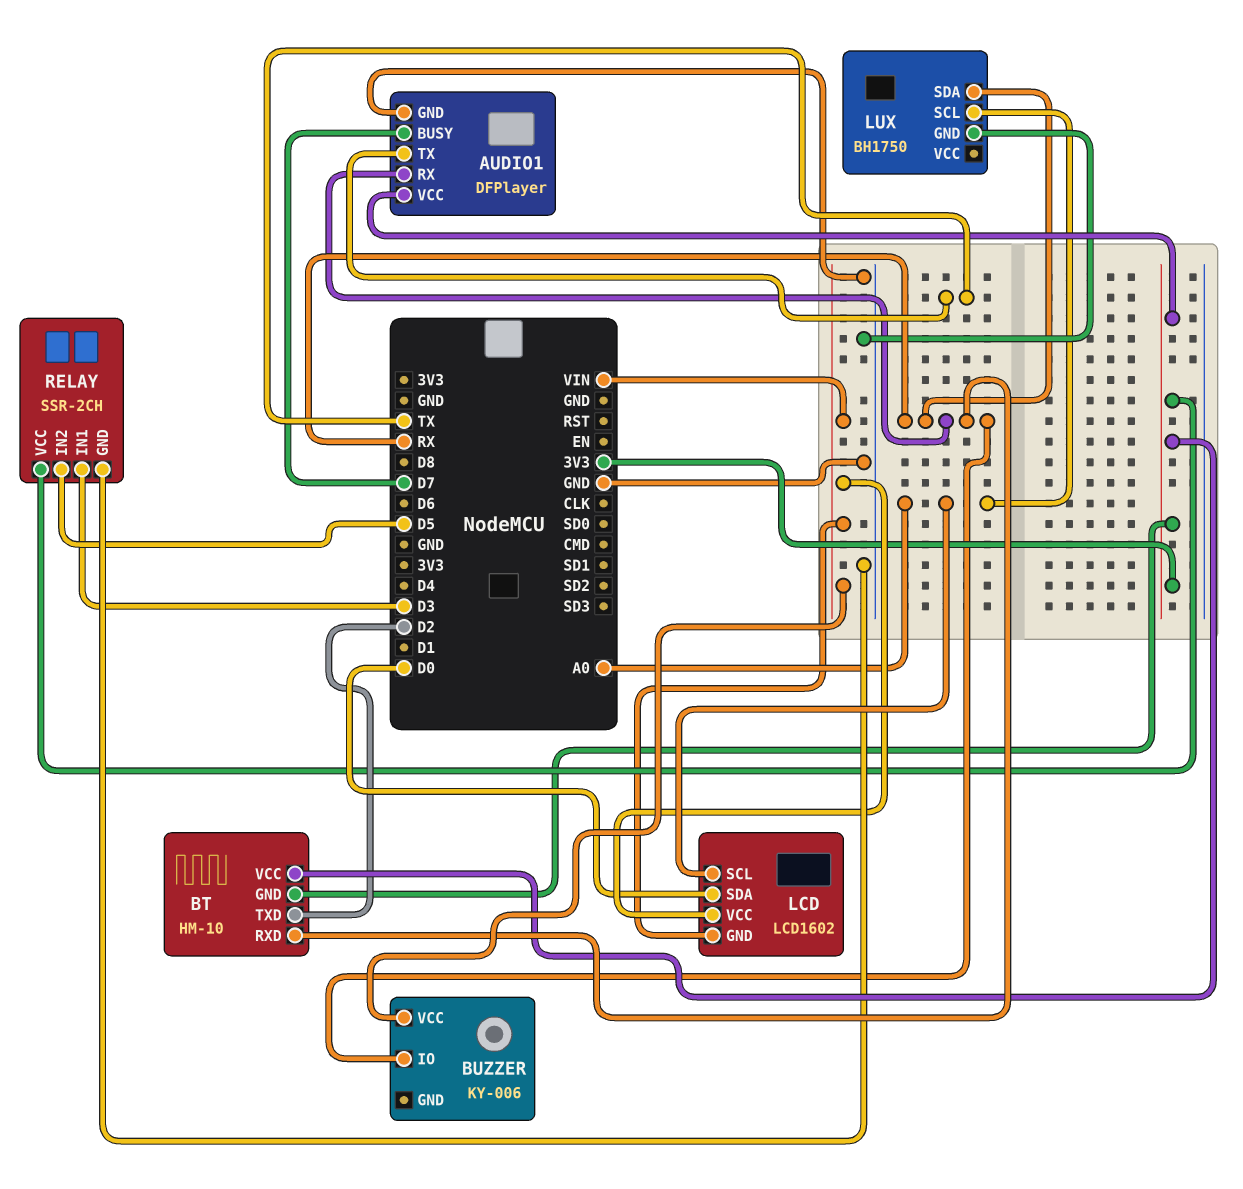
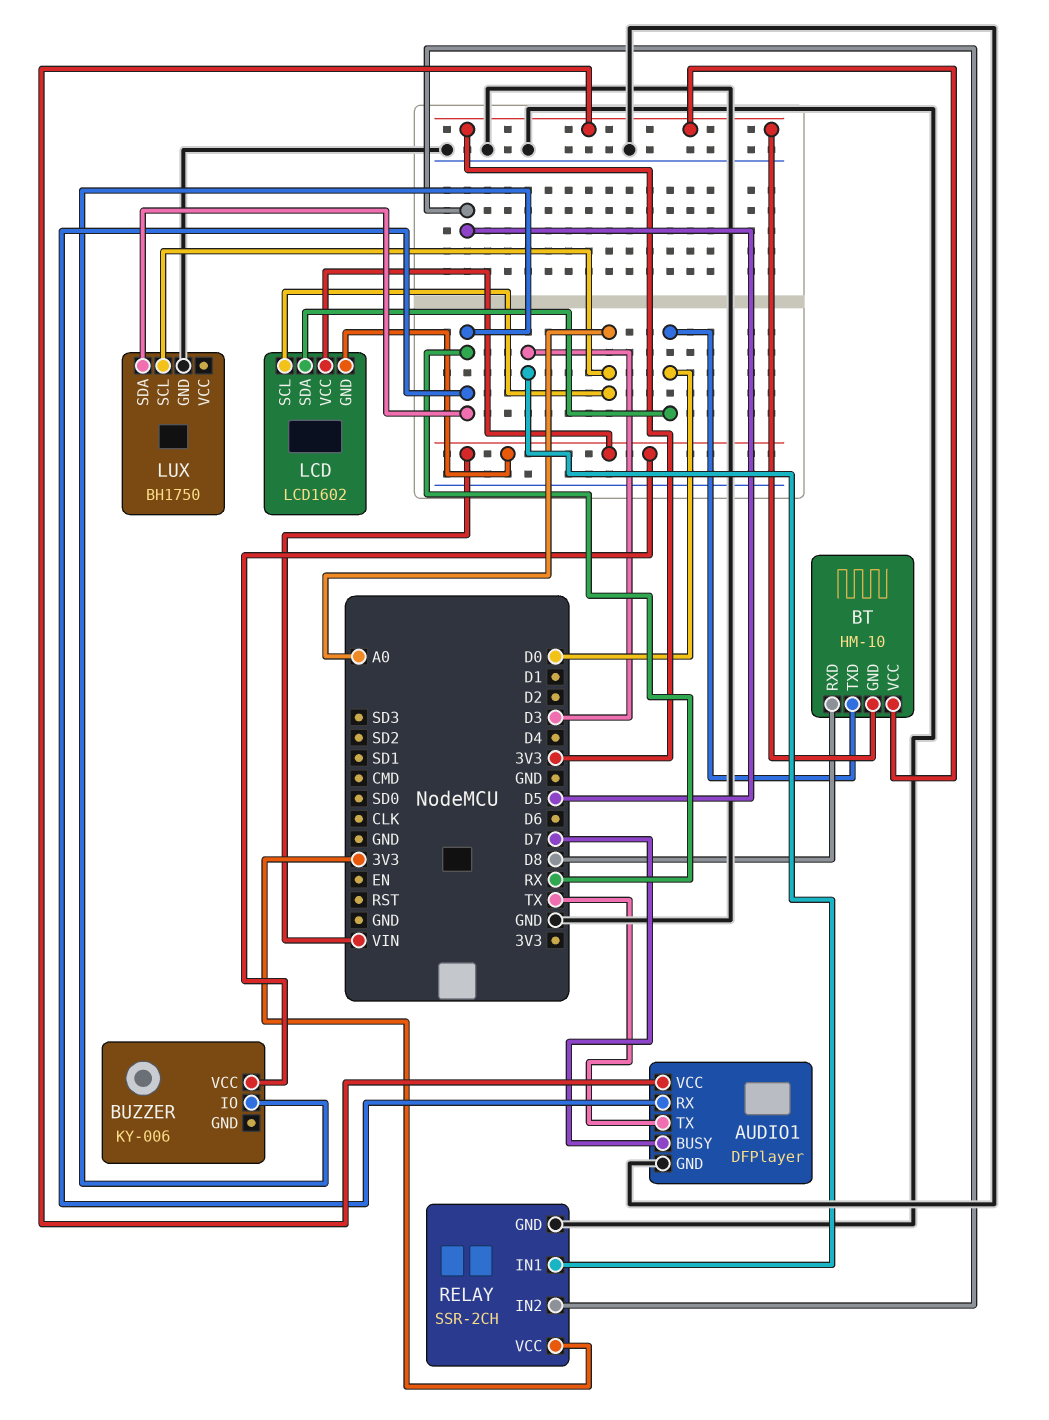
BT pin RXD: RX -> D8
BT pin TXD: D2 -> D0

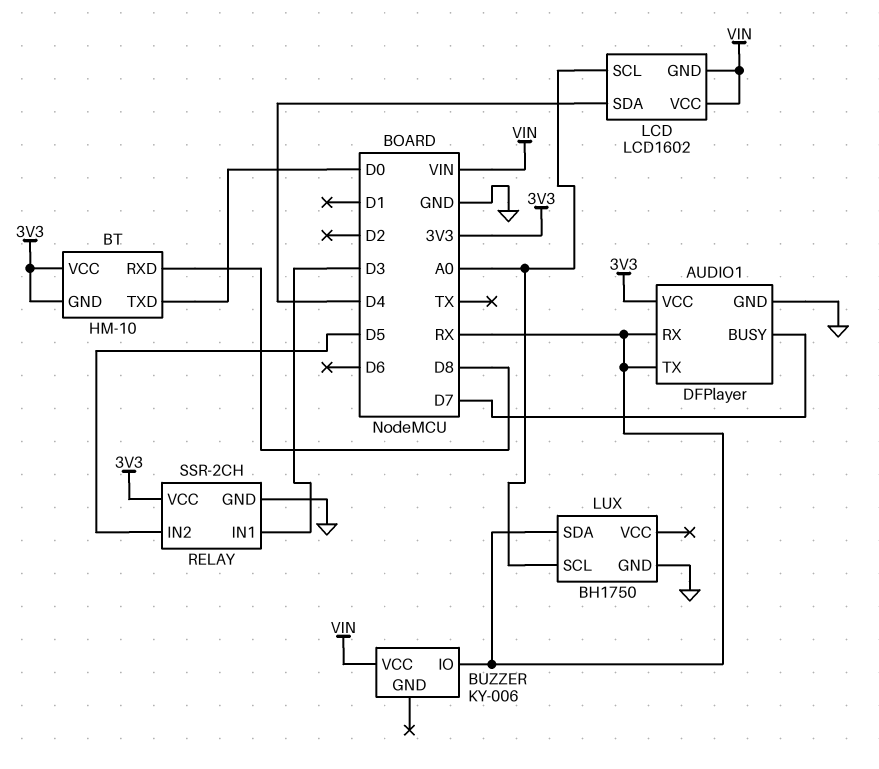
AUDIO1 pin TX: TX -> RX
LCD pin SDA: D0 -> D4

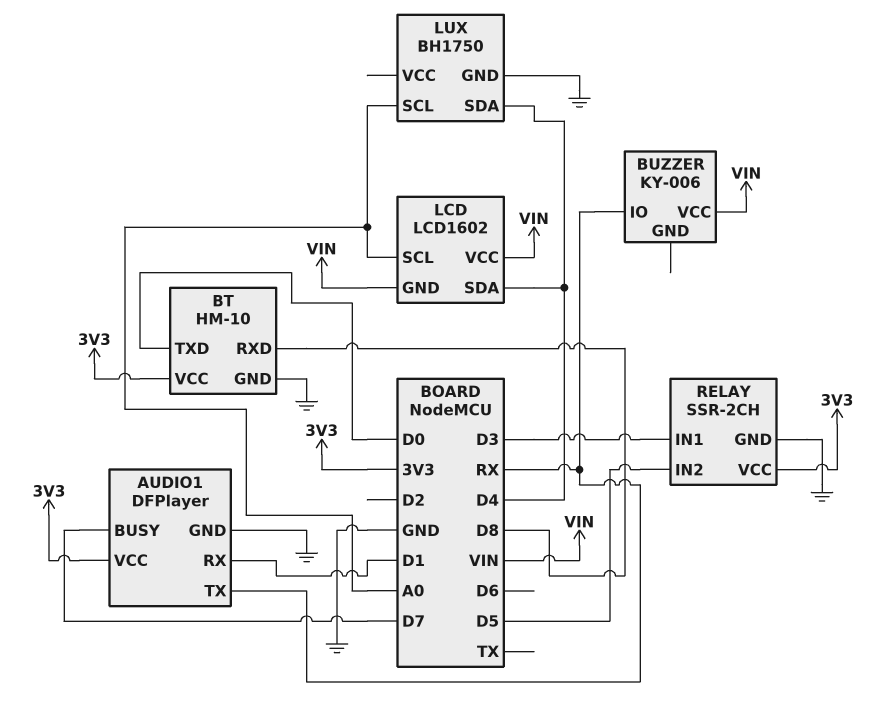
AUDIO1 pin RX: RX -> D1
BT pin GND: 3V3 -> GND
LUX pin SDA: RX -> D4

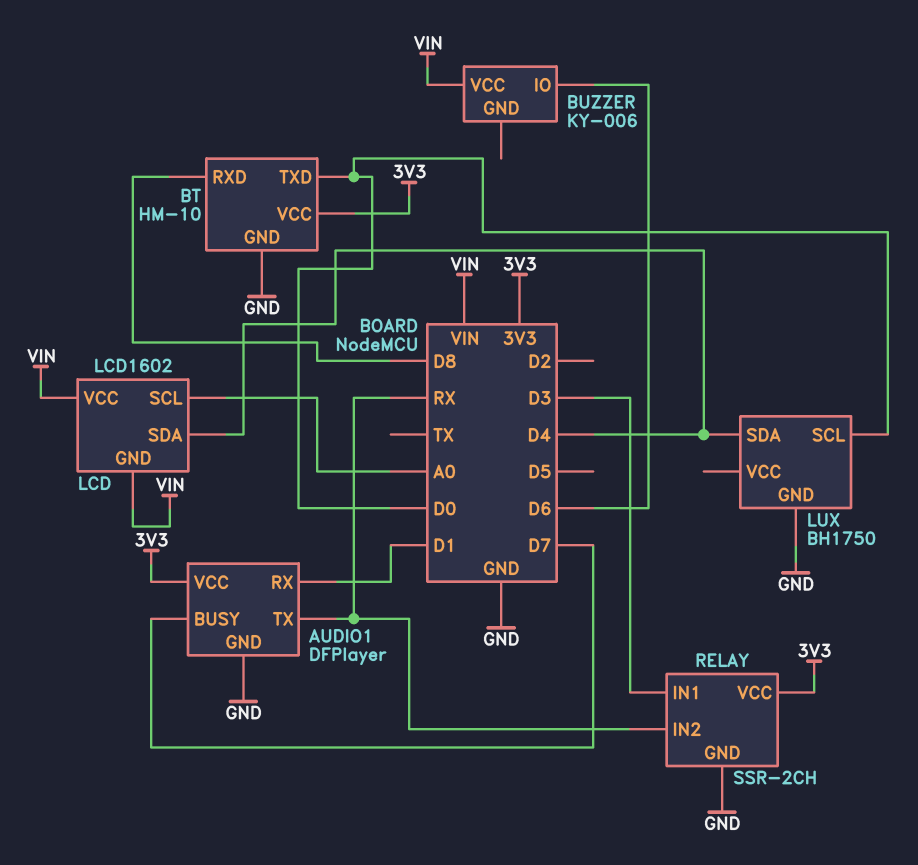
BUZZER pin IO: RX -> D6
LUX pin SCL: A0 -> D0
RELAY pin IN2: D5 -> RX

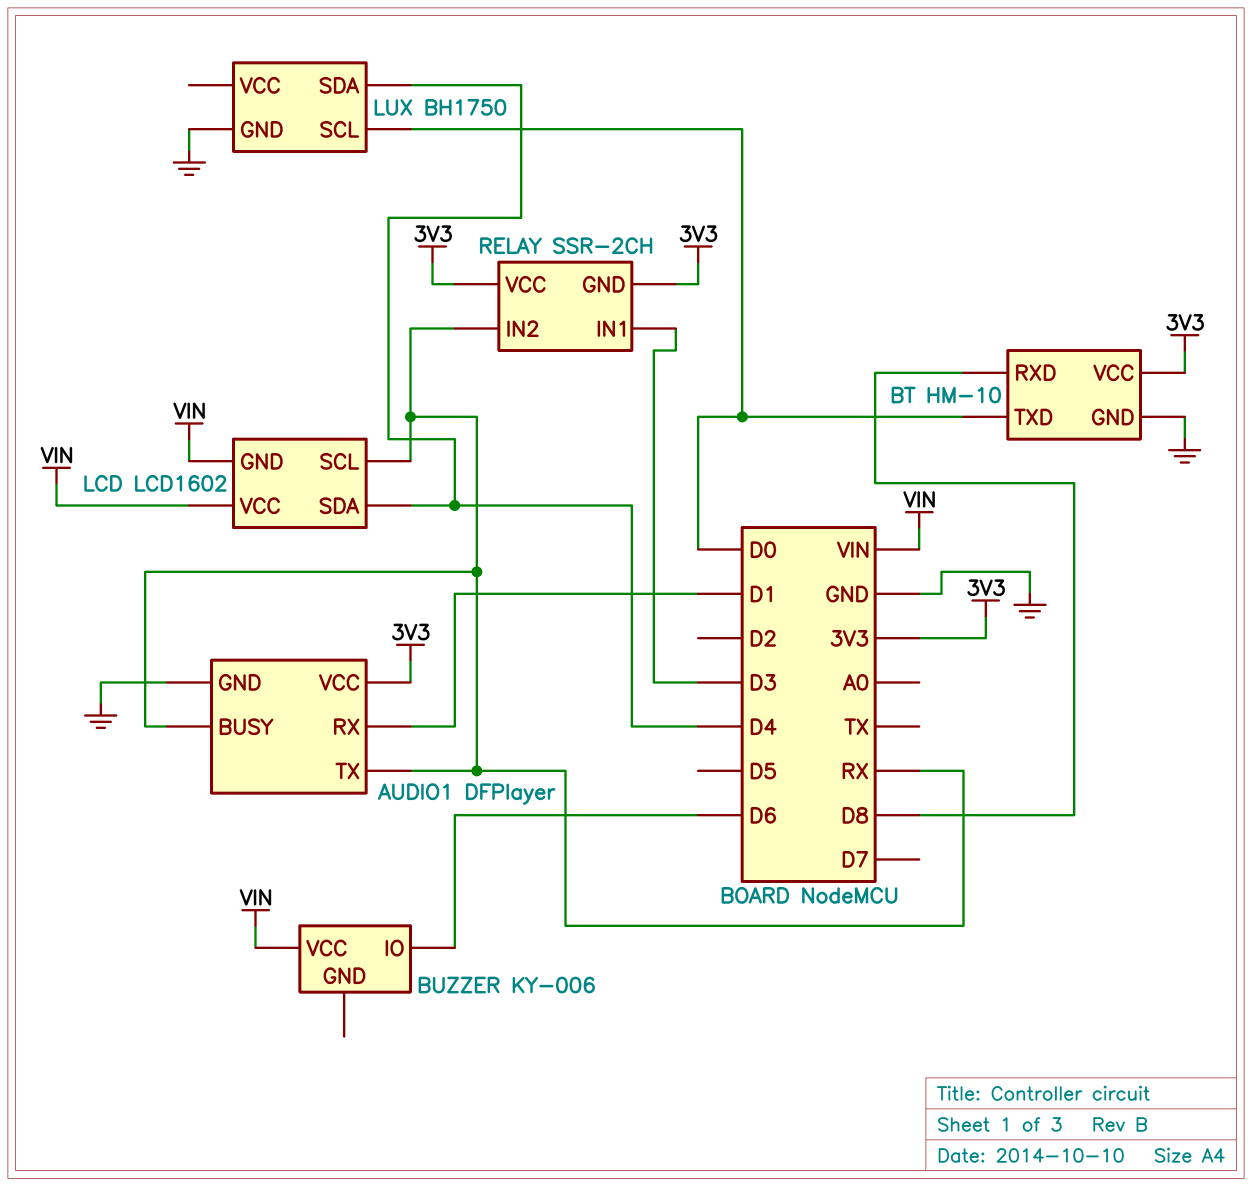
AUDIO1 pin BUSY: D7 -> RX
LCD pin SCL: A0 -> RX
RELAY pin GND: GND -> 3V3

